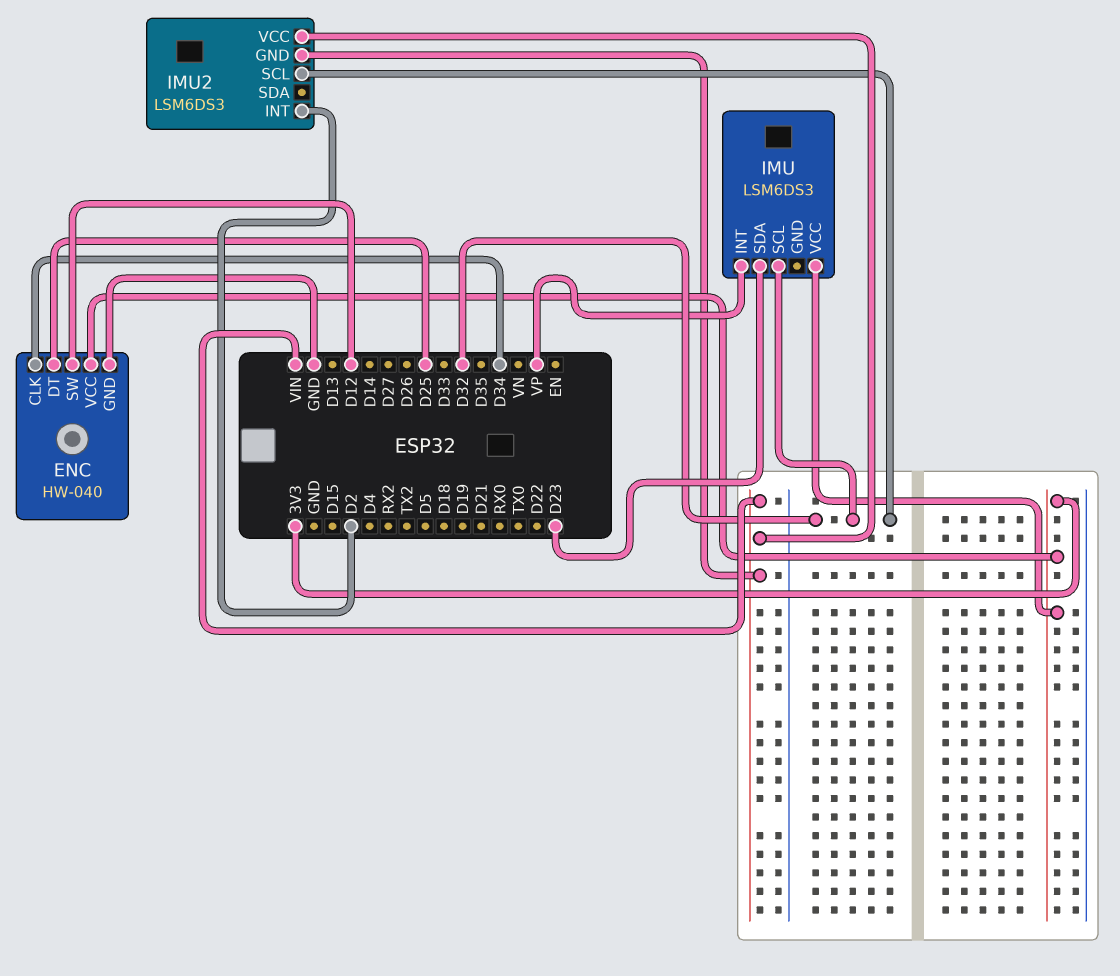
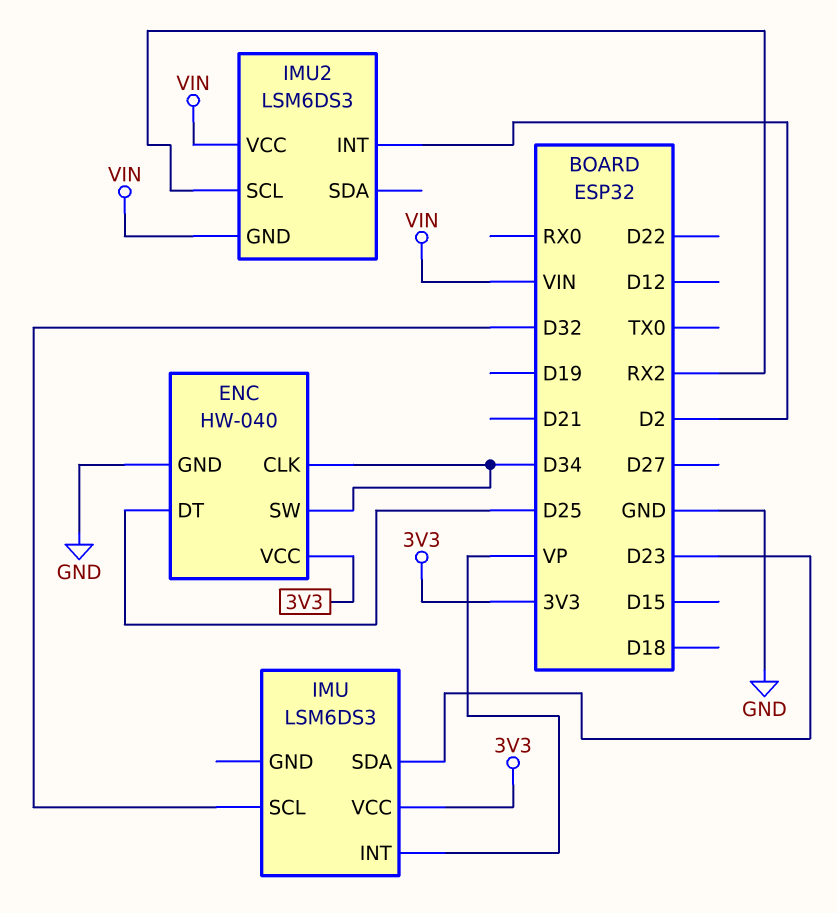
ENC pin SW: D12 -> D34
IMU2 pin SCL: D32 -> RX2

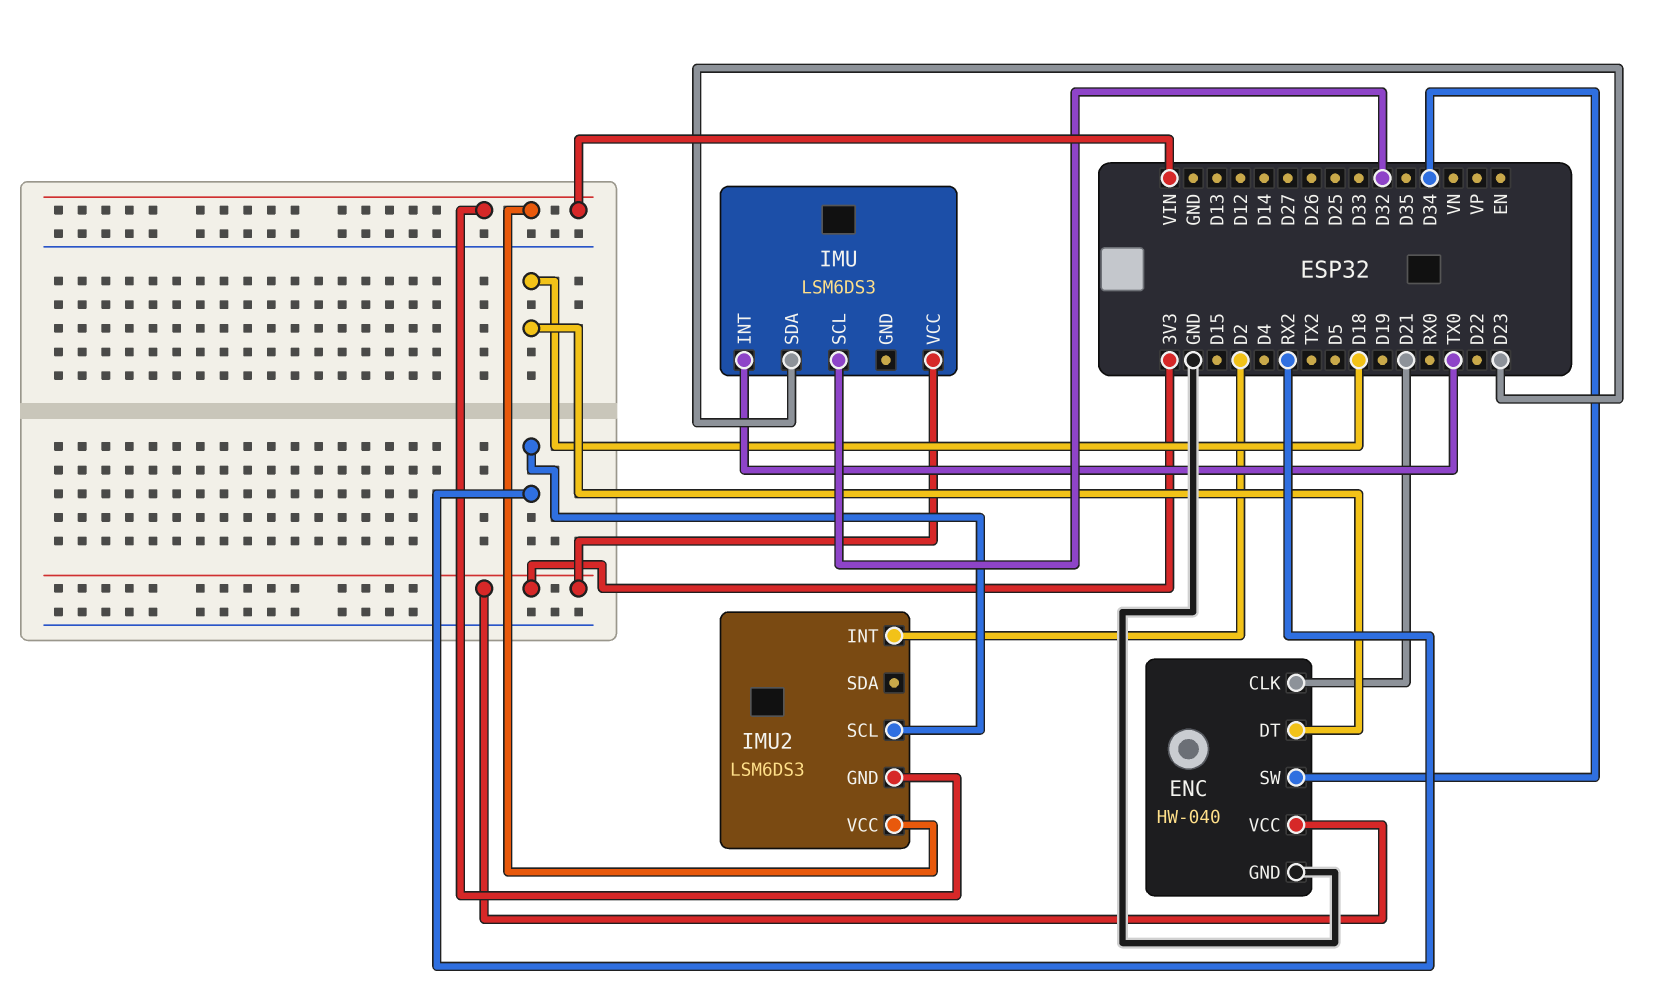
ENC pin CLK: D34 -> D21
ENC pin DT: D25 -> D18
IMU pin INT: VP -> TX0

